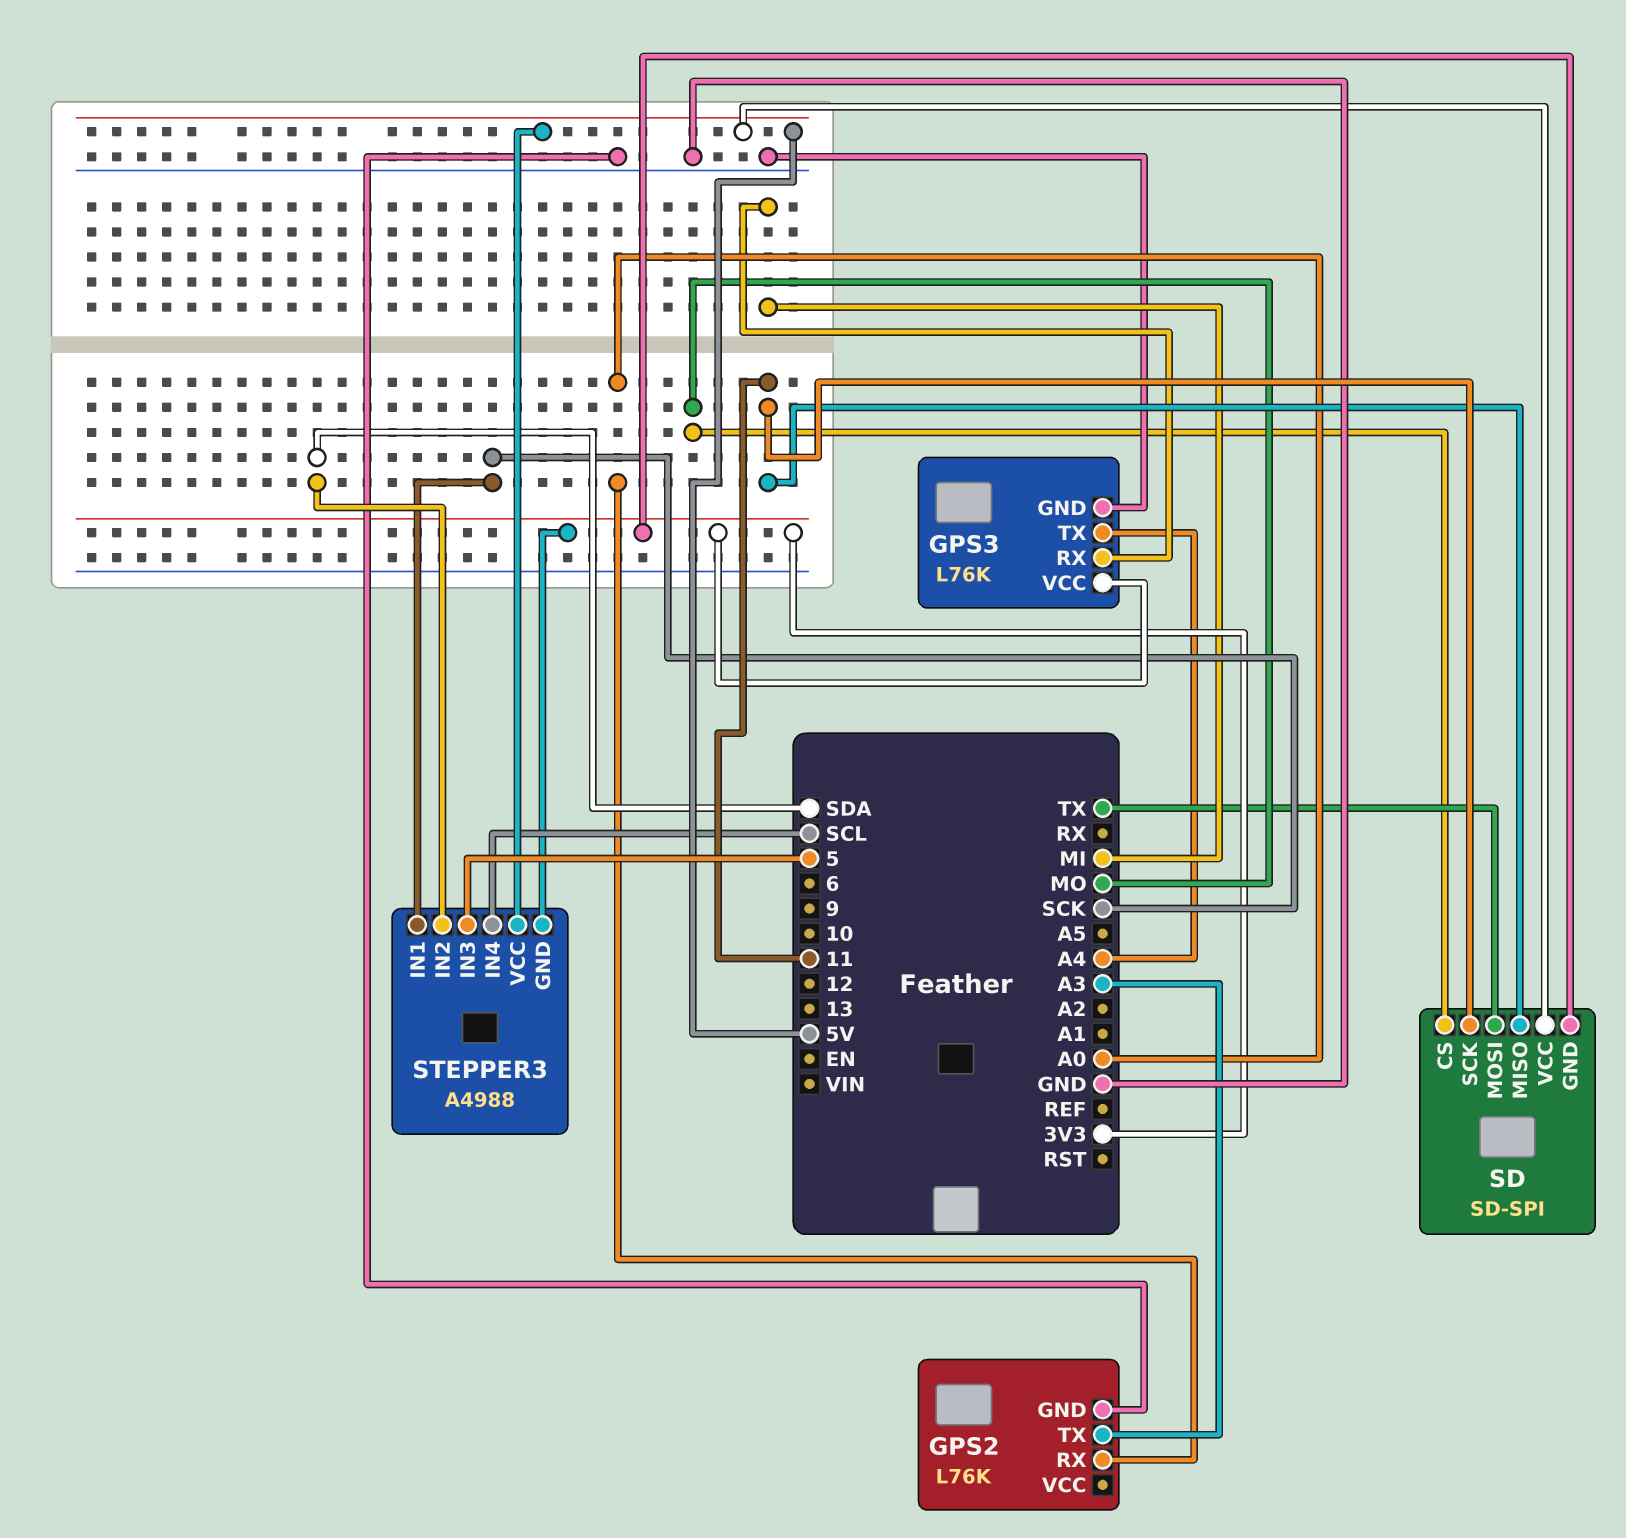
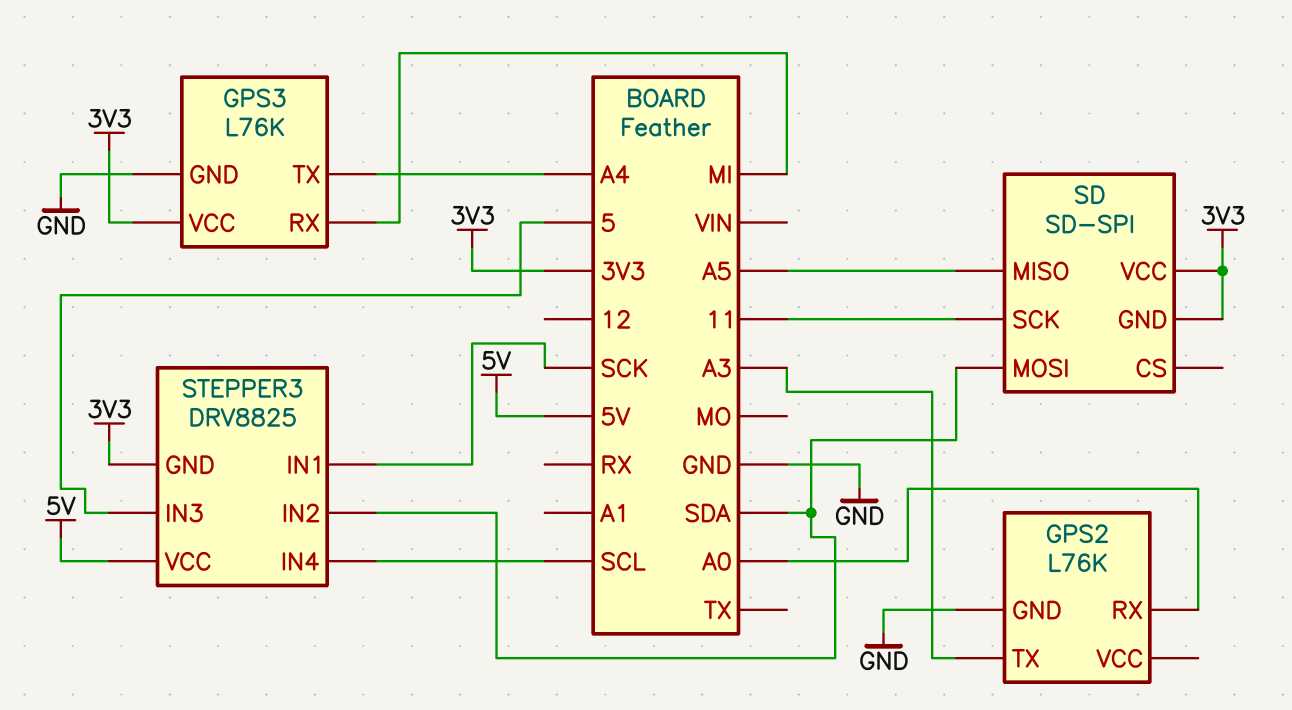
SD pin CS: MO -> none
SD pin MISO: 11 -> A5
SD pin MOSI: TX -> SDA
SD pin VCC: 5V -> 3V3
STEPPER3: A4988 -> DRV8825

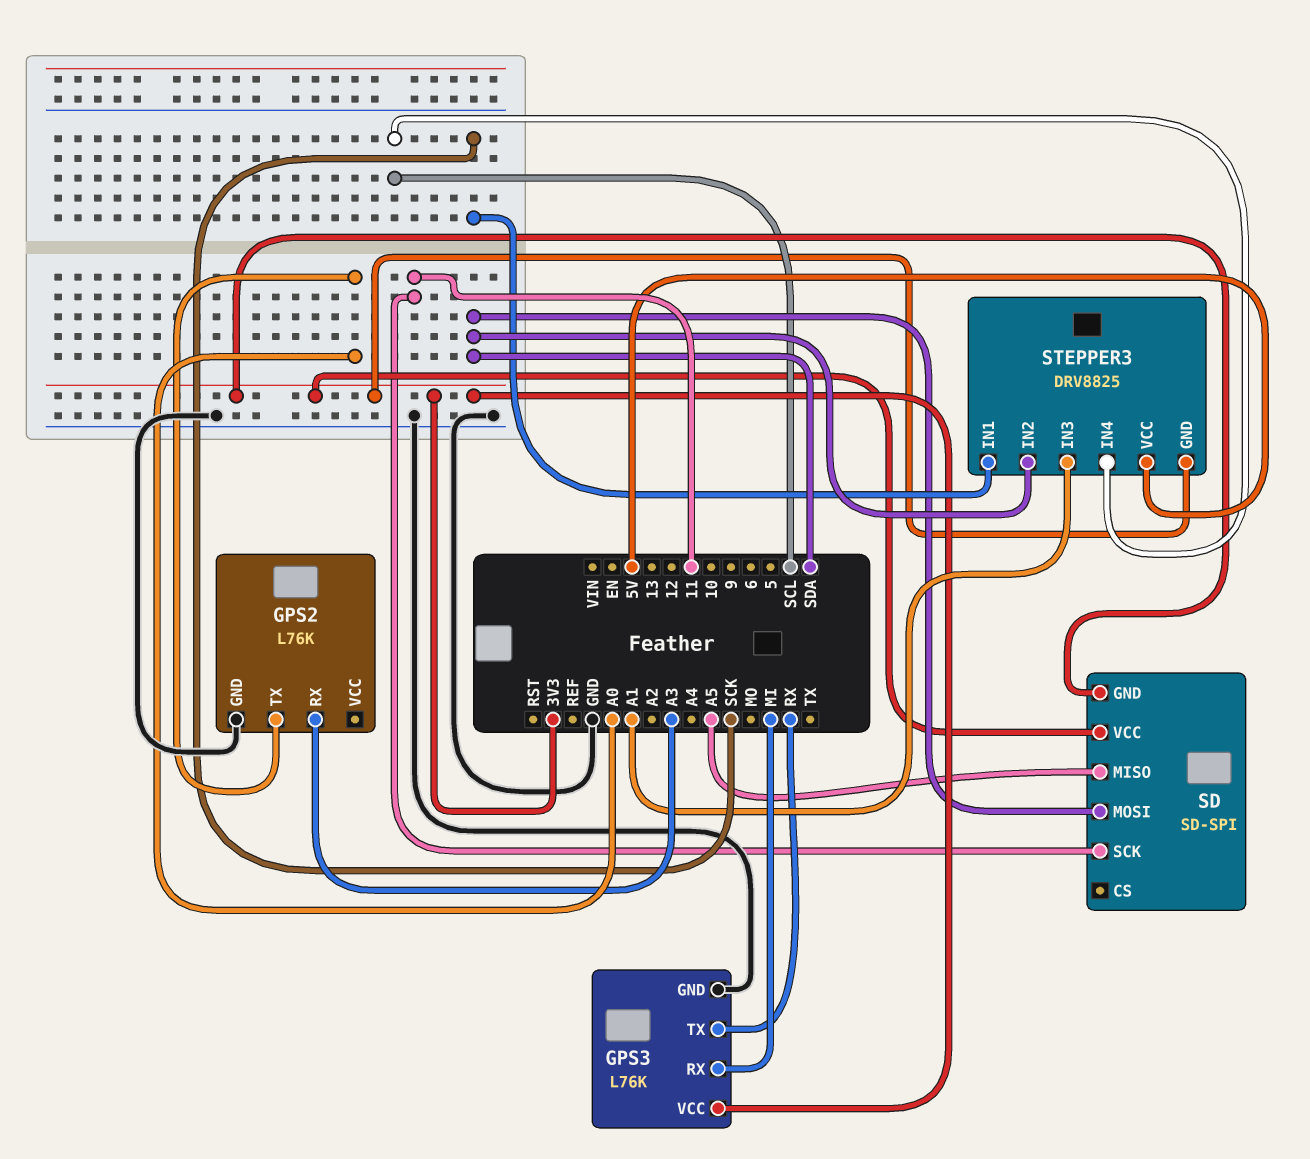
GPS2 pin RX: A0 -> A3
GPS2 pin TX: A3 -> A0
GPS3 pin TX: A4 -> RX
STEPPER3 pin IN3: 5 -> A1

